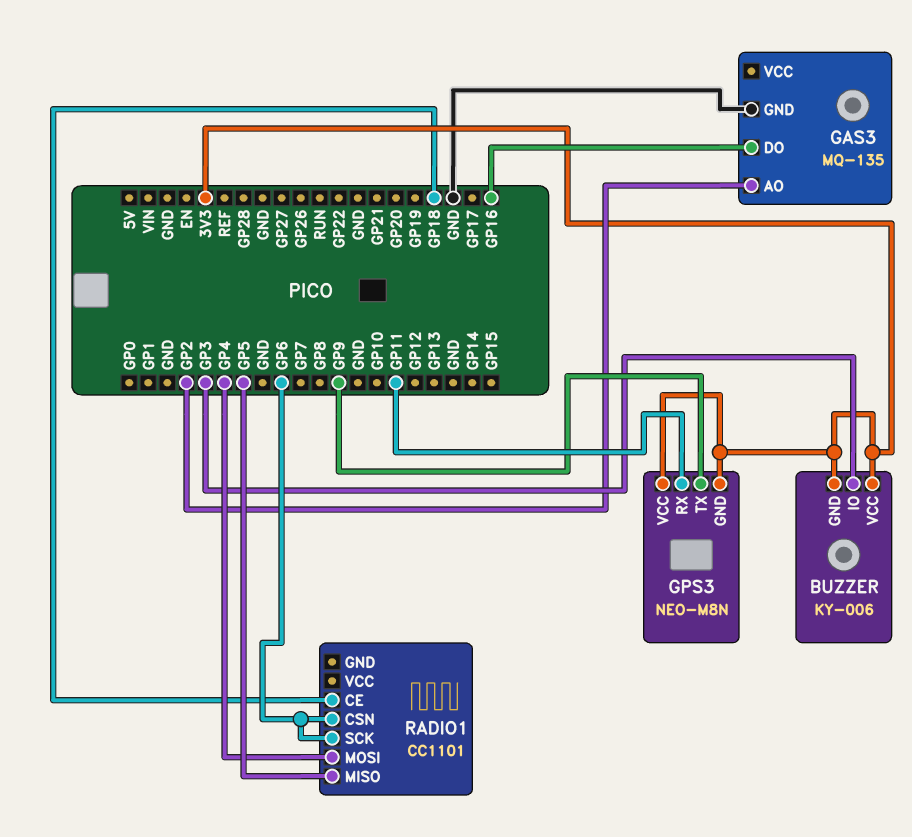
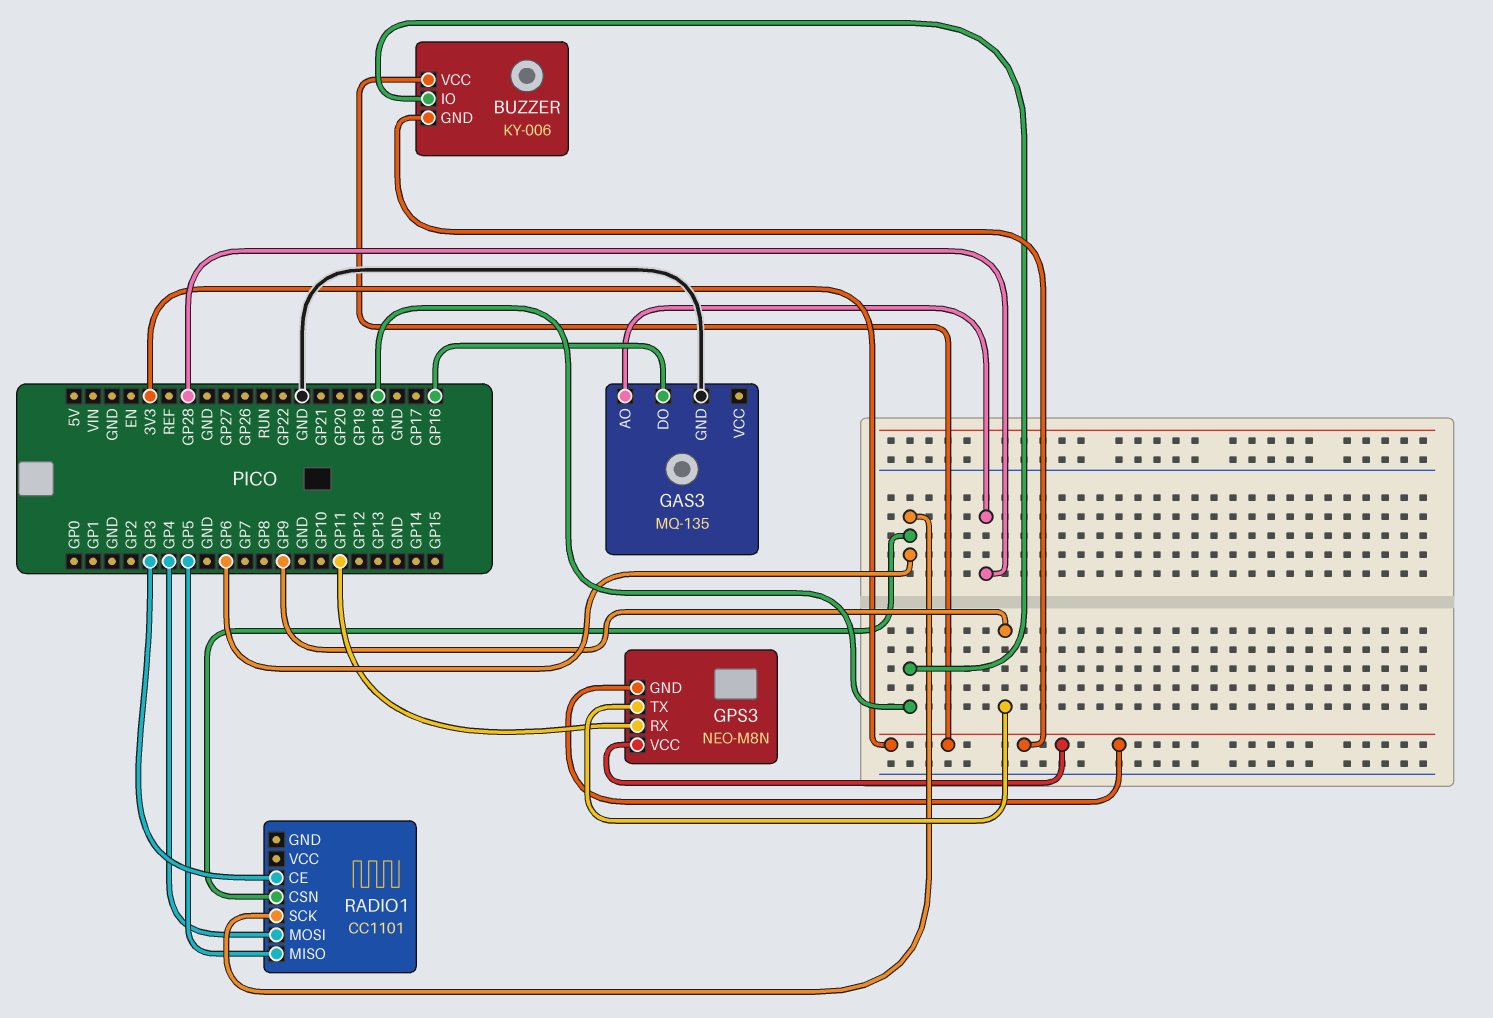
BUZZER pin IO: GP3 -> GP18
GAS3 pin AO: GP2 -> GP28
RADIO1 pin CE: GP18 -> GP3

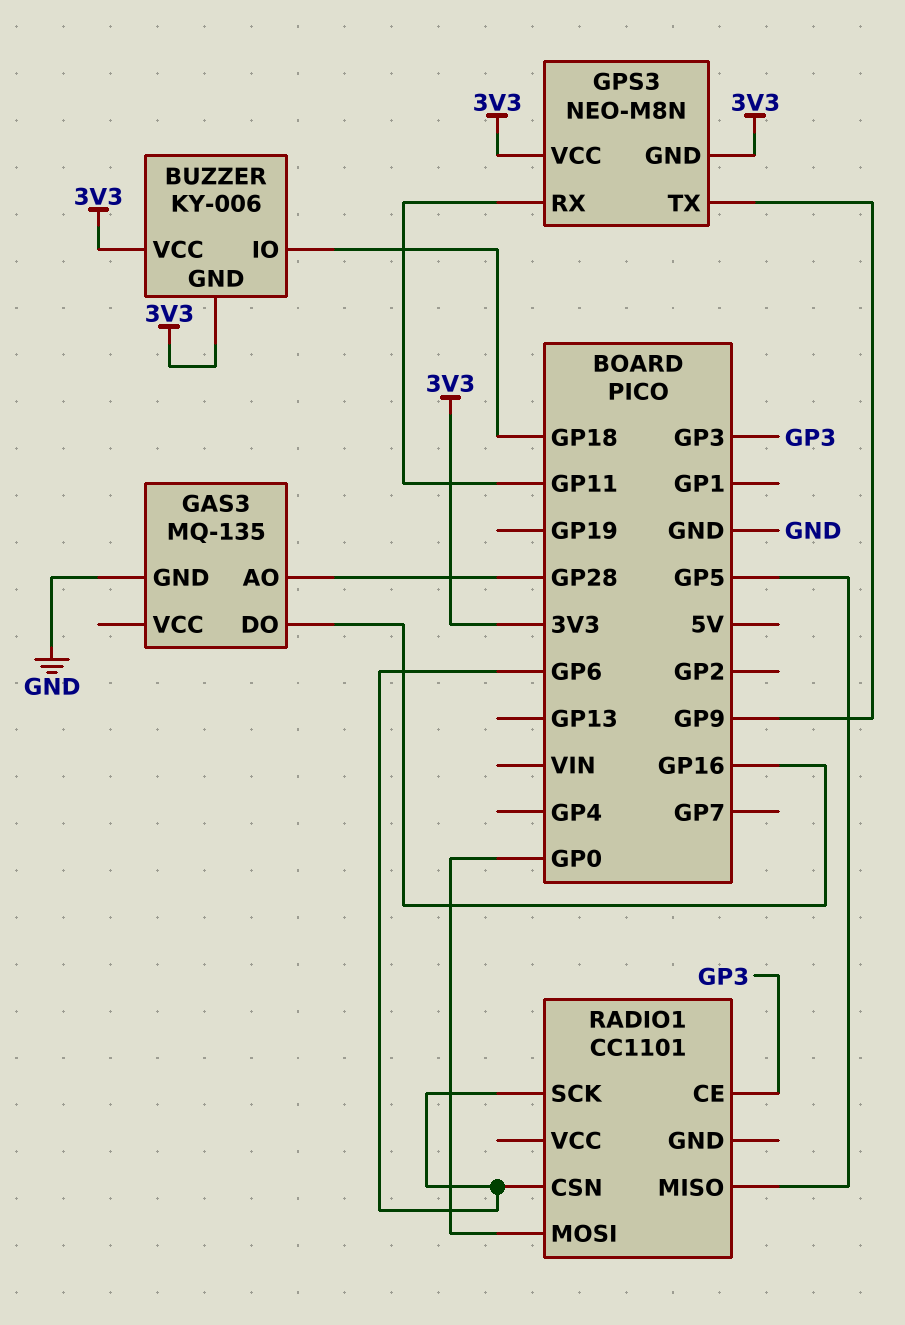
RADIO1 pin MOSI: GP4 -> GP0

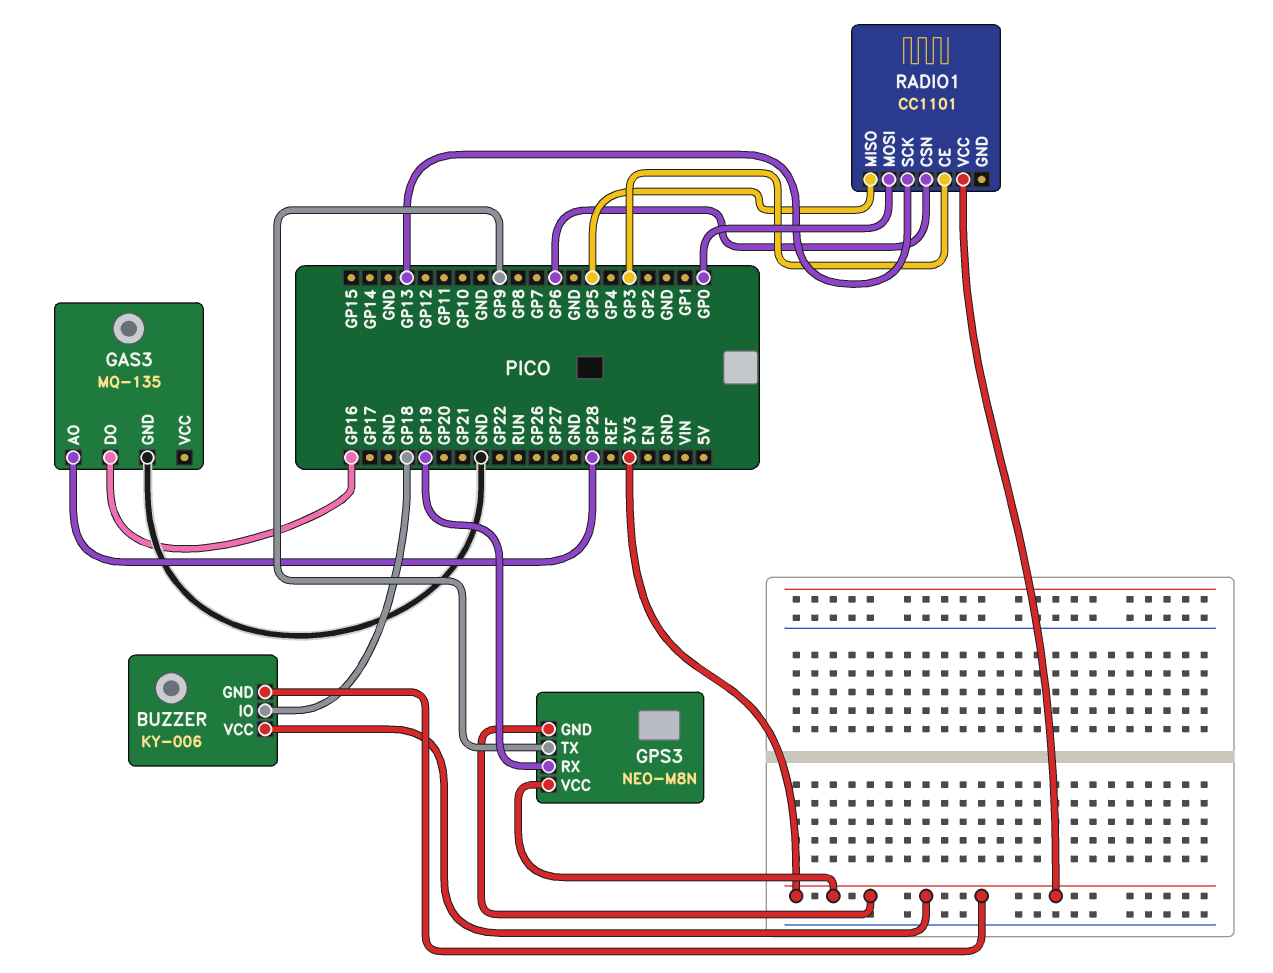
GPS3 pin RX: GP11 -> GP19
RADIO1 pin SCK: GP6 -> GP13
RADIO1 pin VCC: none -> 3V3

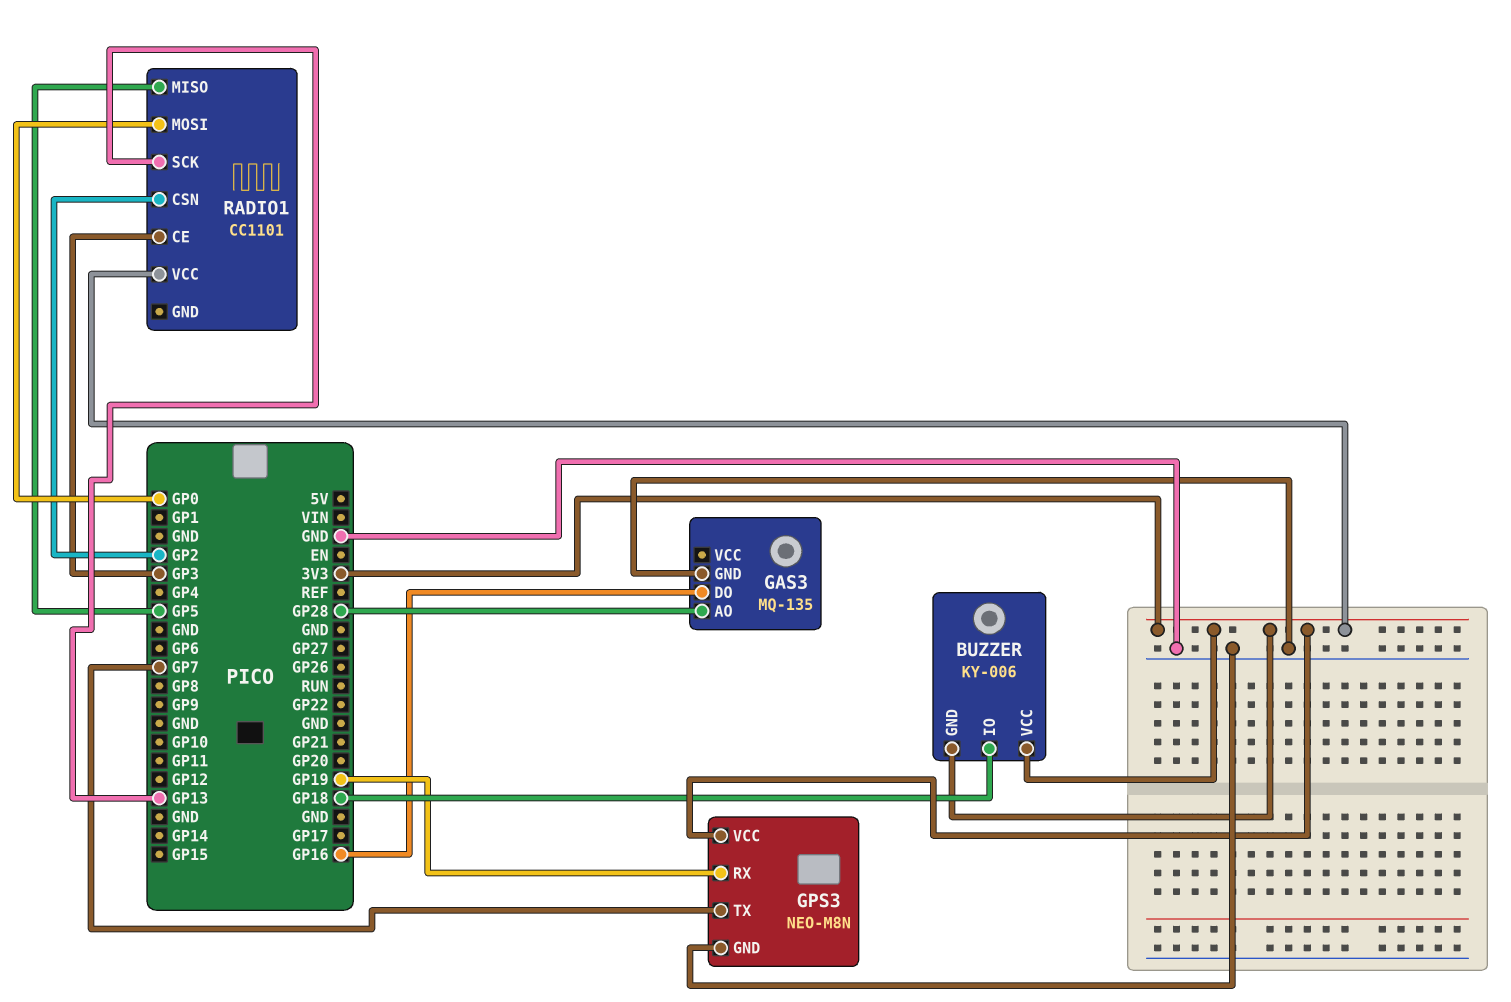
GPS3 pin GND: 3V3 -> GND
GPS3 pin TX: GP9 -> GP7
RADIO1 pin CSN: GP6 -> GP2

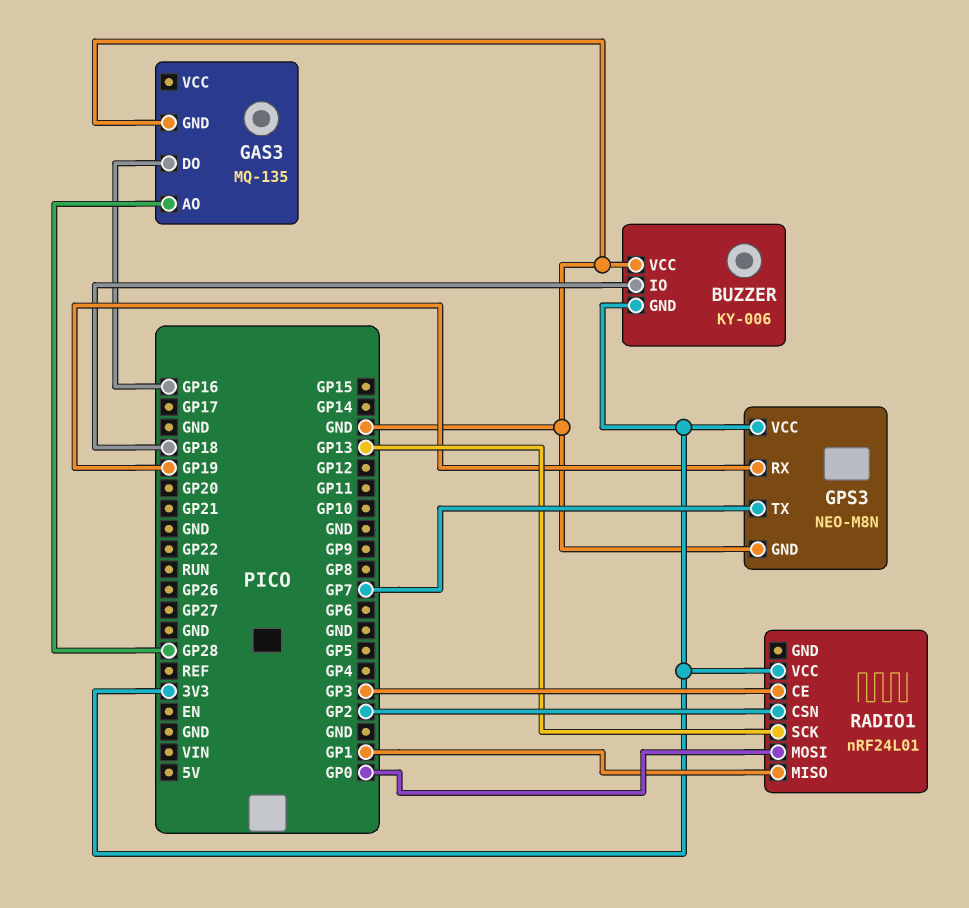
BUZZER pin VCC: 3V3 -> GND
RADIO1: CC1101 -> nRF24L01
RADIO1 pin MISO: GP5 -> GP1

